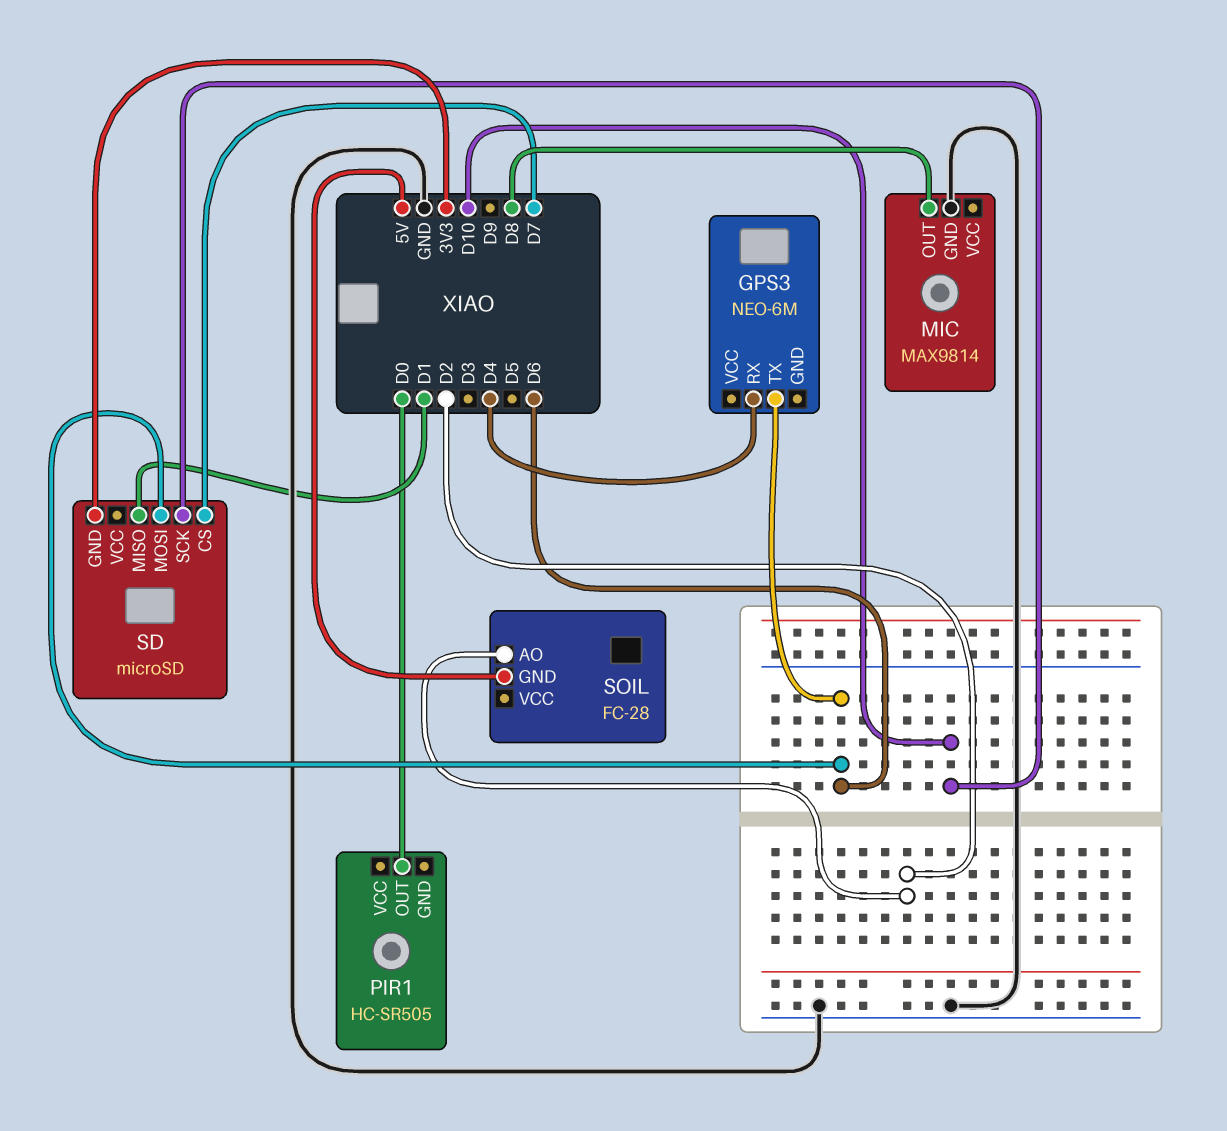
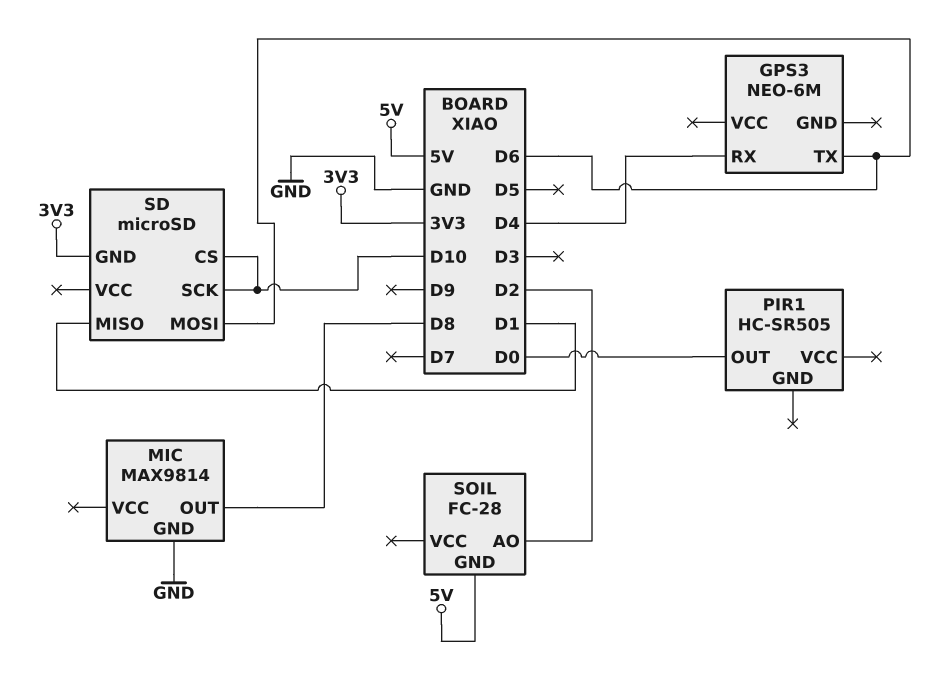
SD pin CS: D7 -> D10

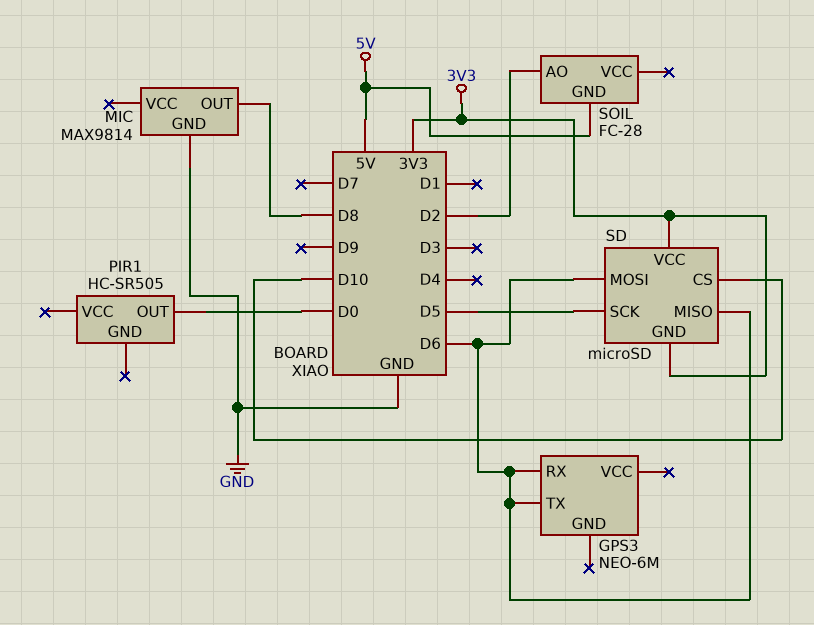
GPS3 pin RX: D4 -> D6
SD pin MISO: D1 -> D6
SD pin SCK: D10 -> D5
SD pin VCC: none -> 3V3

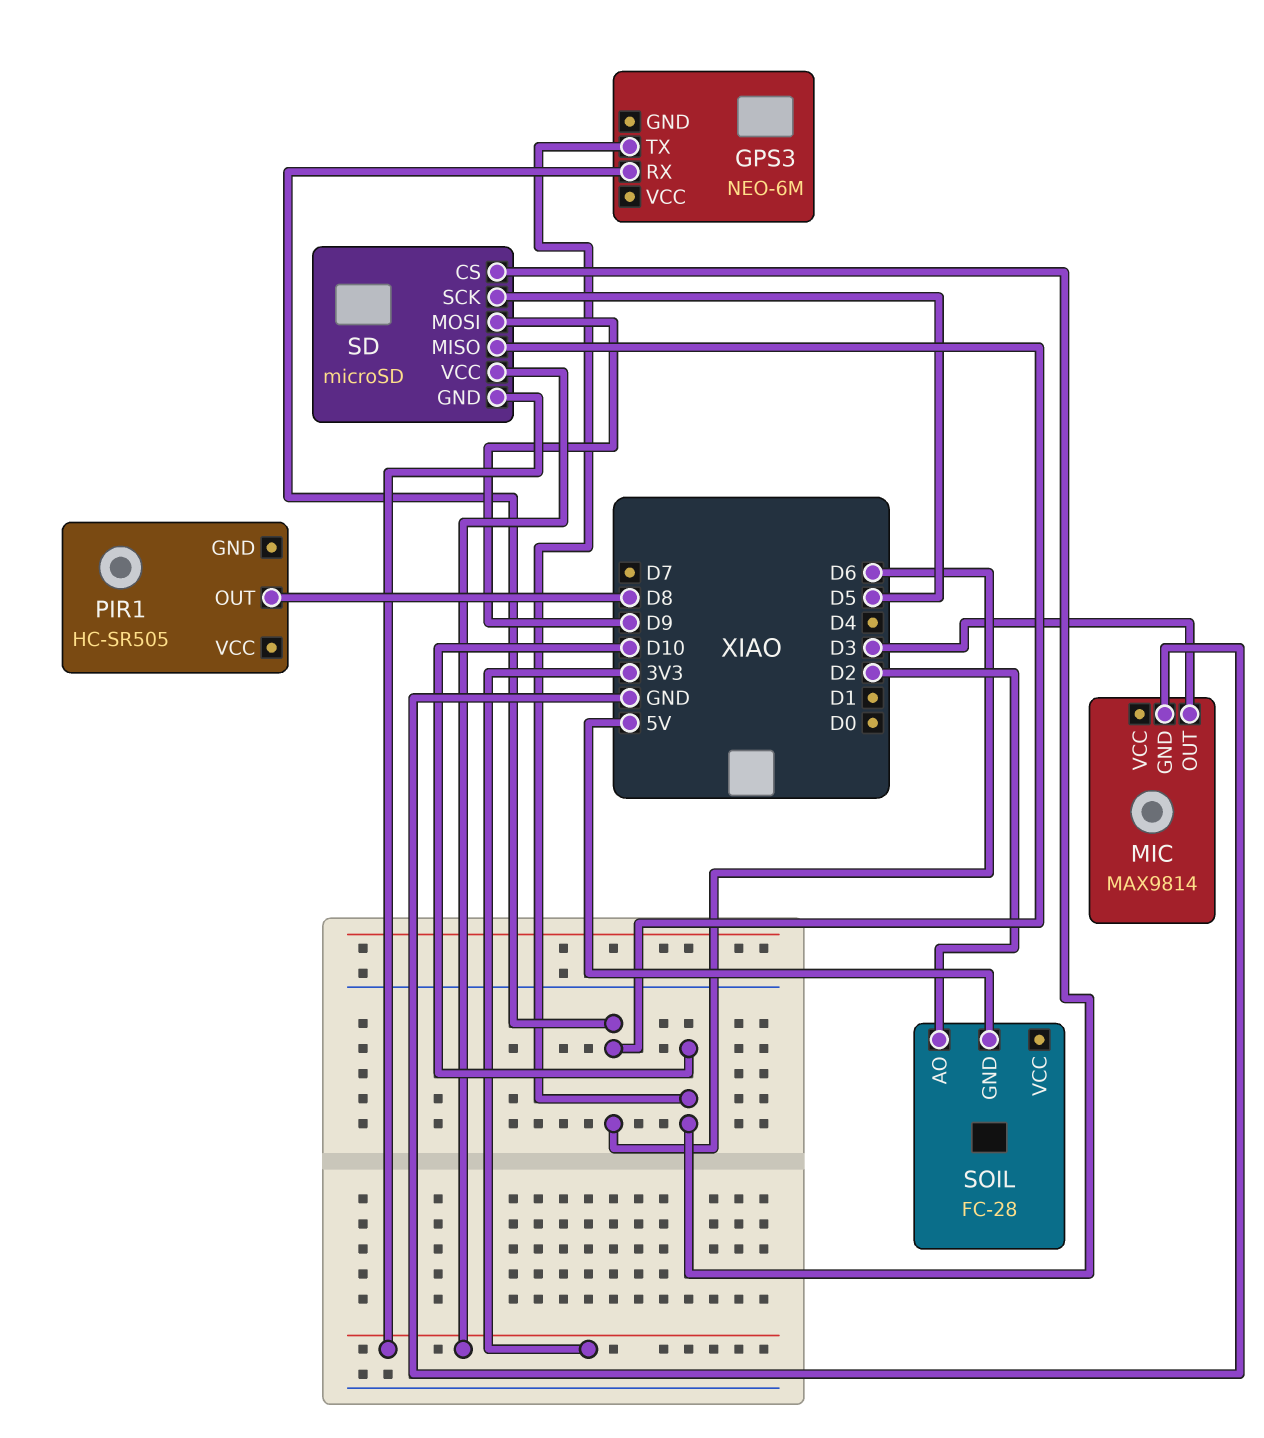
GPS3 pin TX: D6 -> D10
MIC pin OUT: D8 -> D3
PIR1 pin OUT: D0 -> D8
SD pin MOSI: D6 -> D9

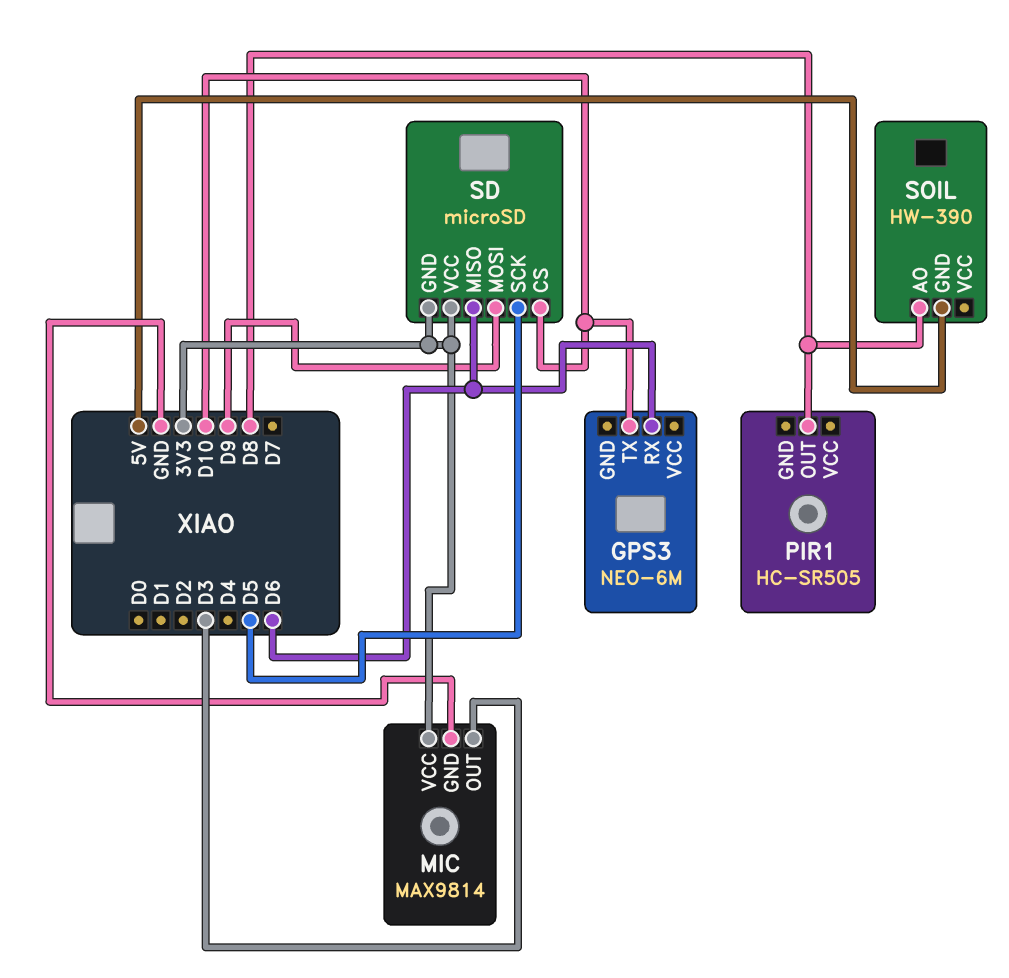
MIC pin VCC: none -> 3V3
SOIL: FC-28 -> HW-390
SOIL pin AO: D2 -> D8

